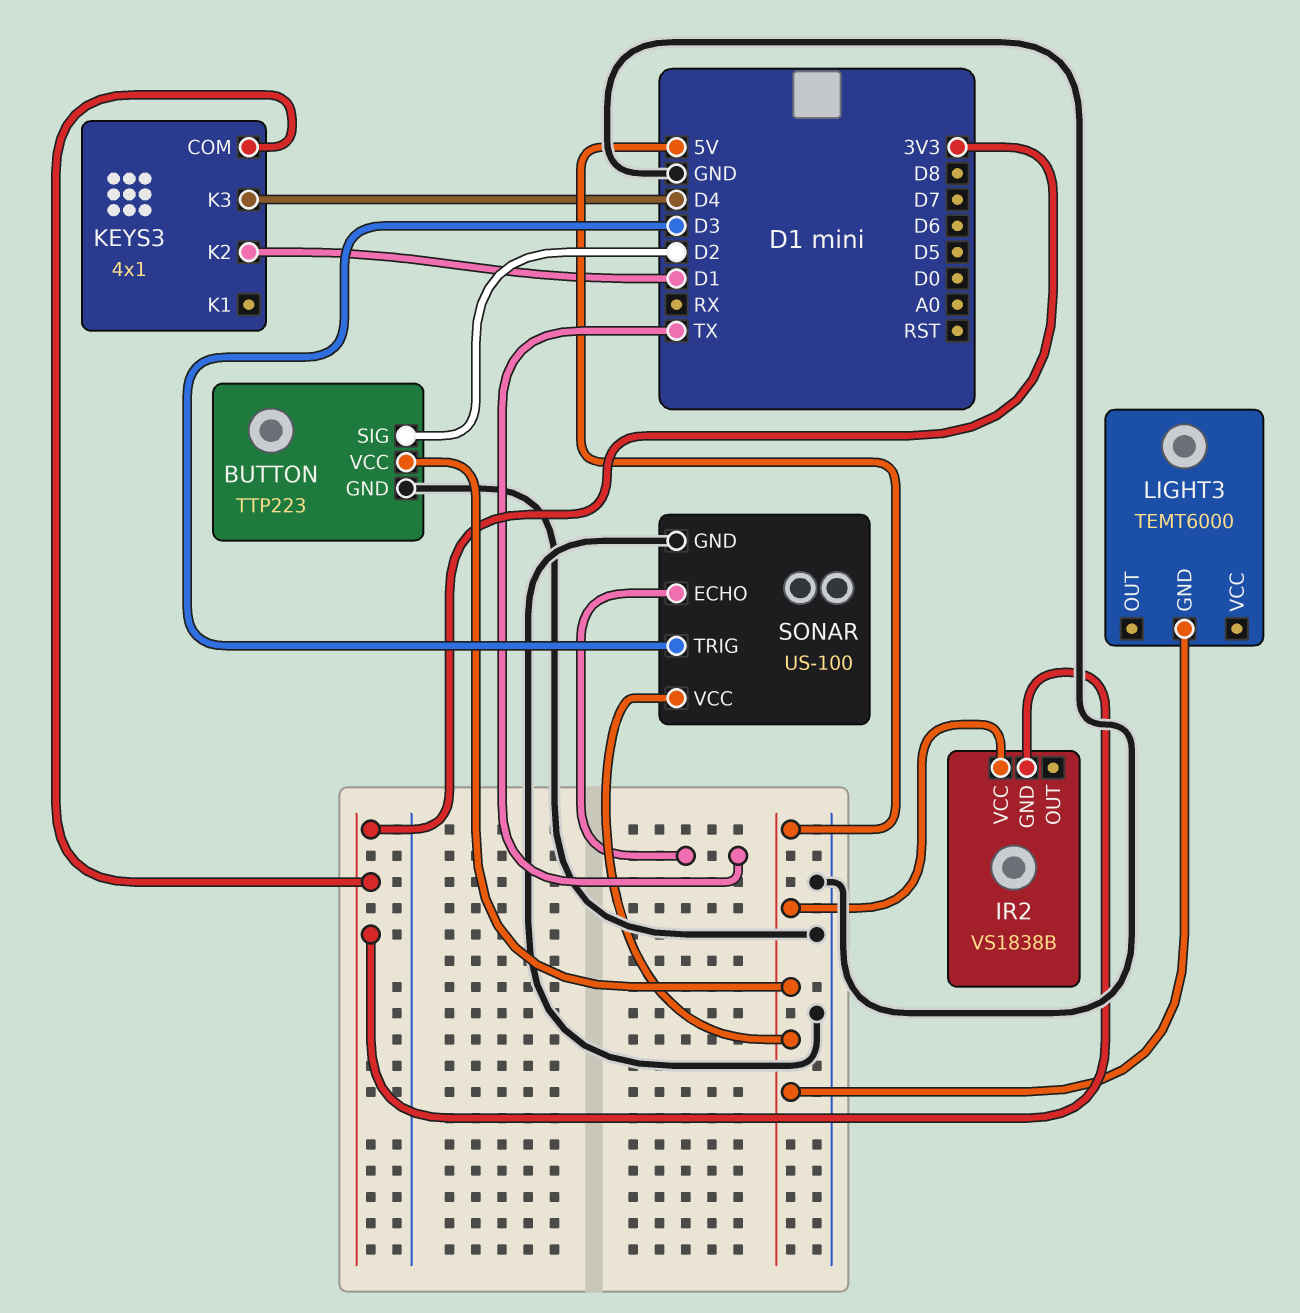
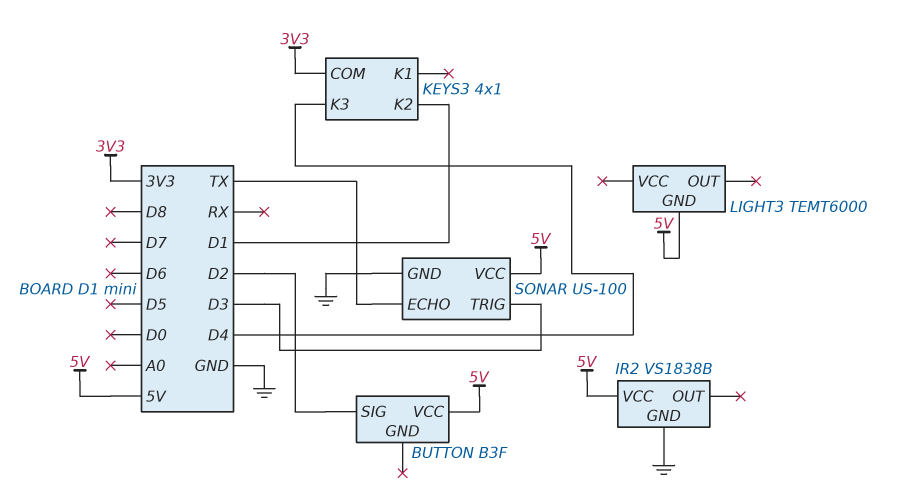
BUTTON: TTP223 -> B3F
BUTTON pin GND: GND -> none
IR2 pin GND: 3V3 -> GND

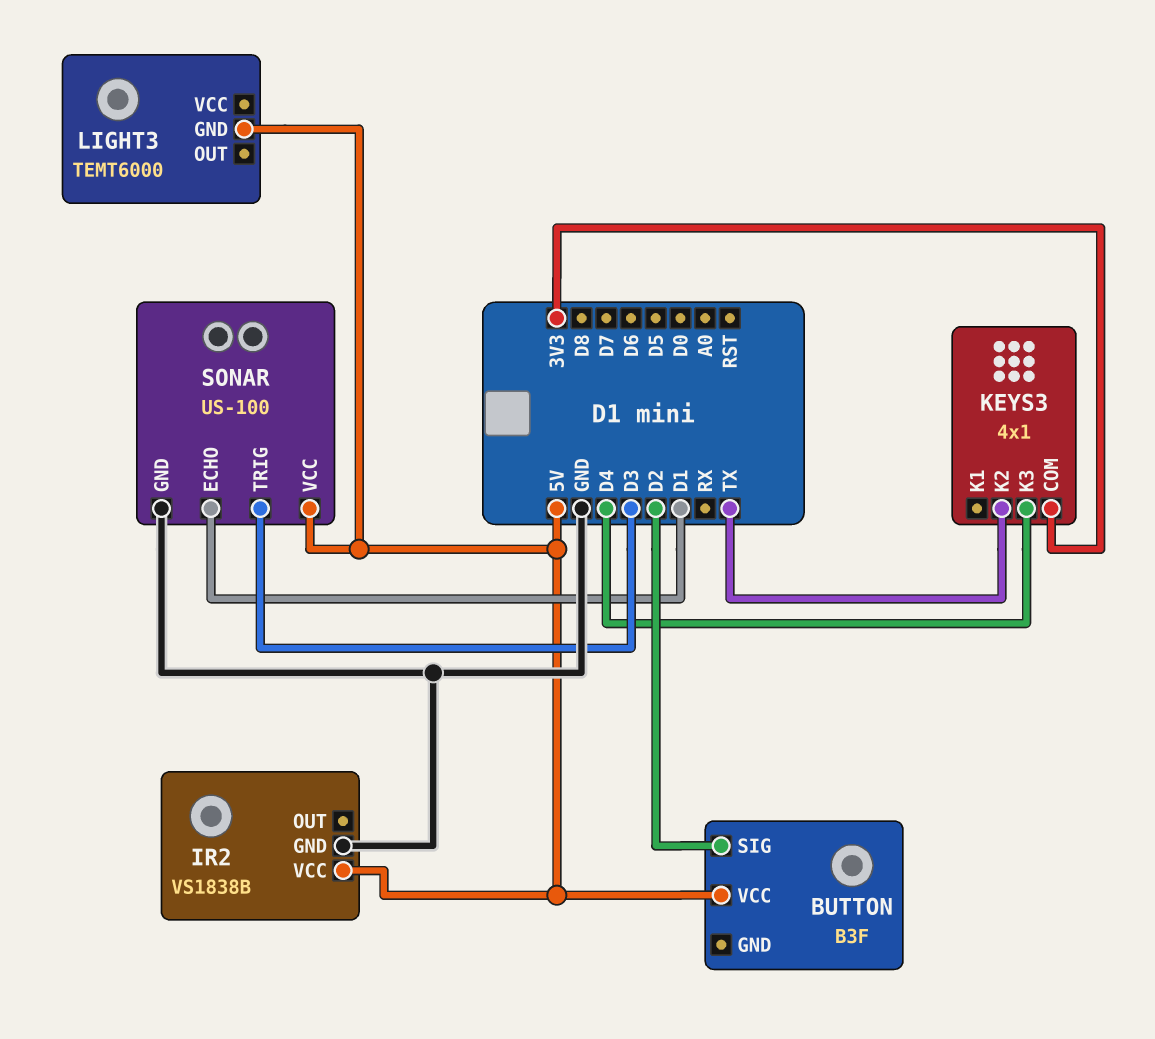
KEYS3 pin K2: D1 -> TX
SONAR pin ECHO: TX -> D1

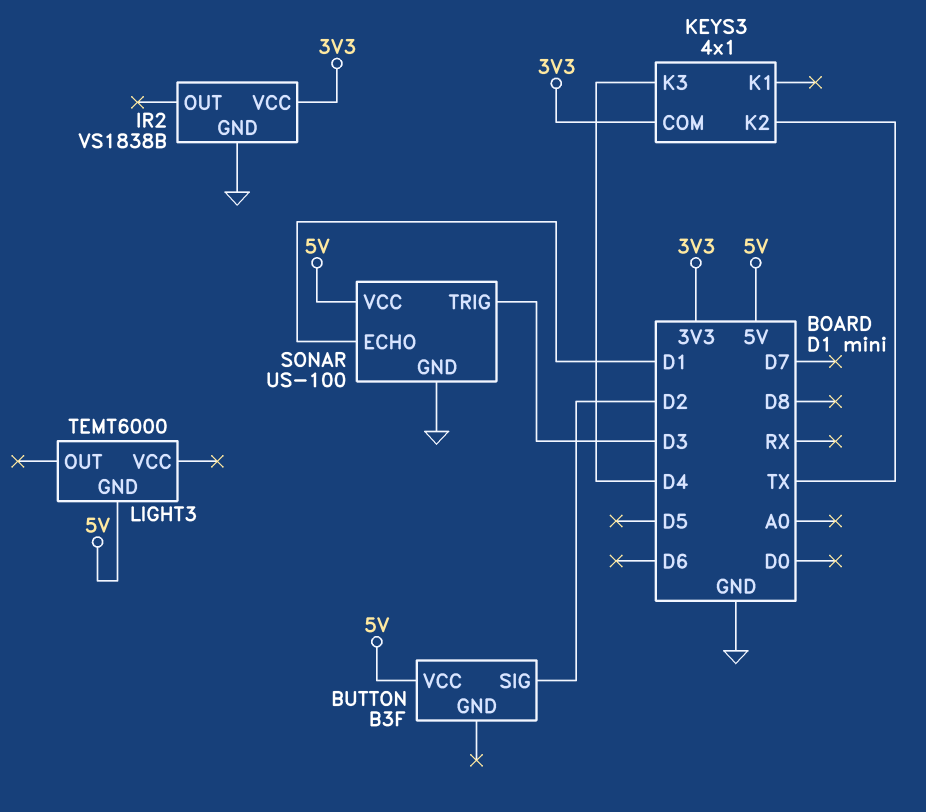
IR2 pin VCC: 5V -> 3V3

